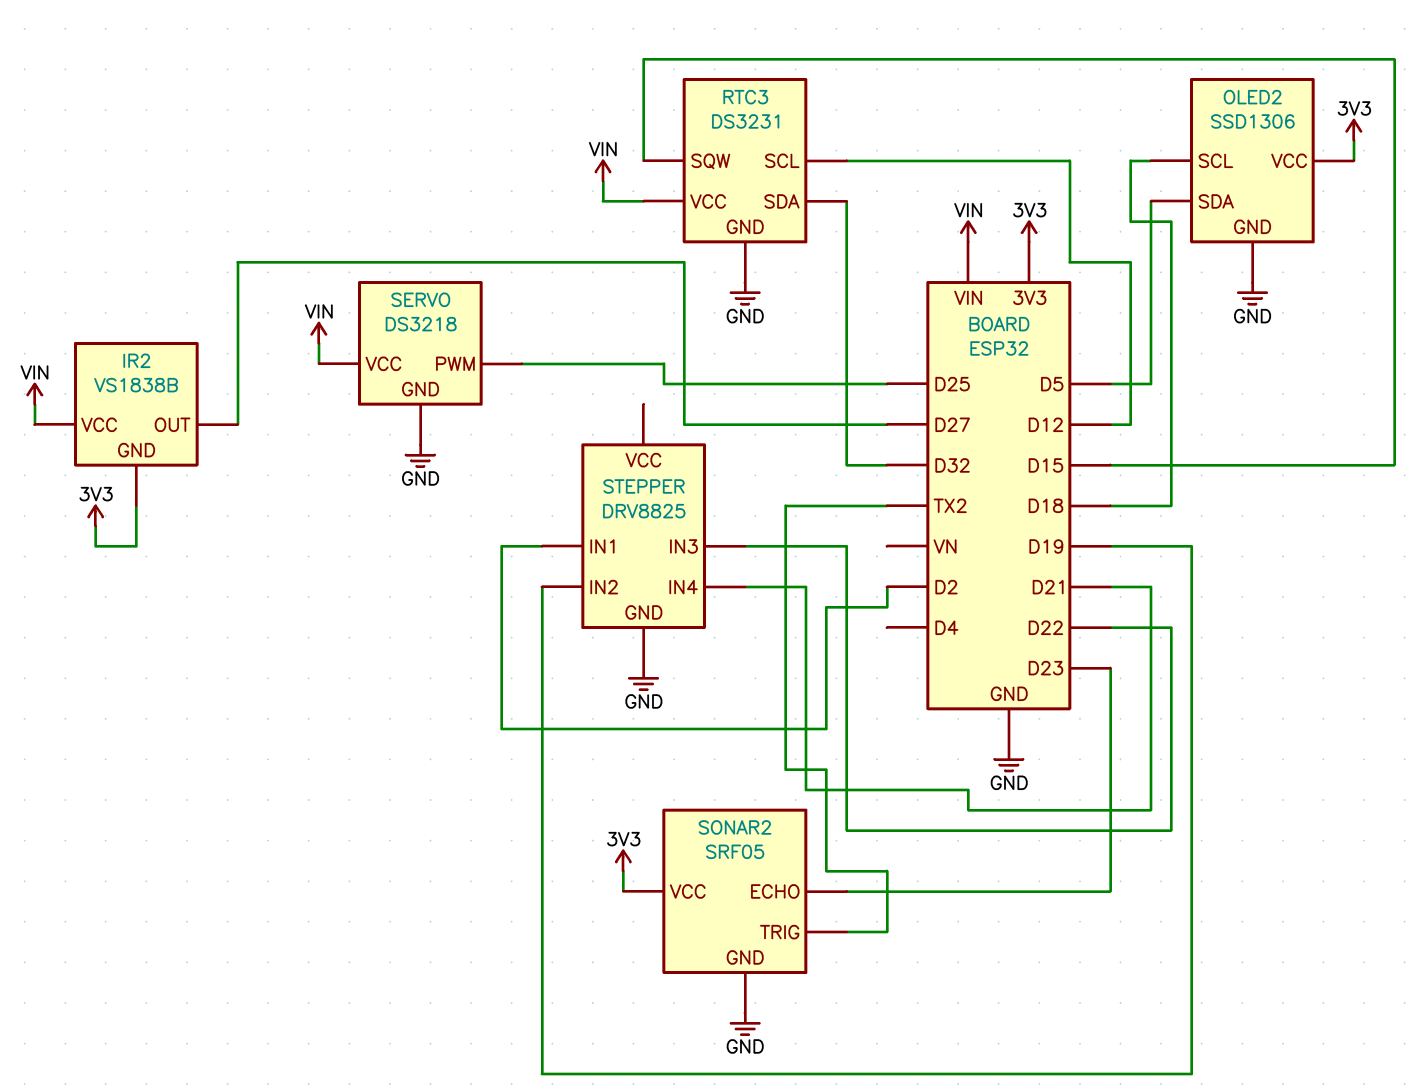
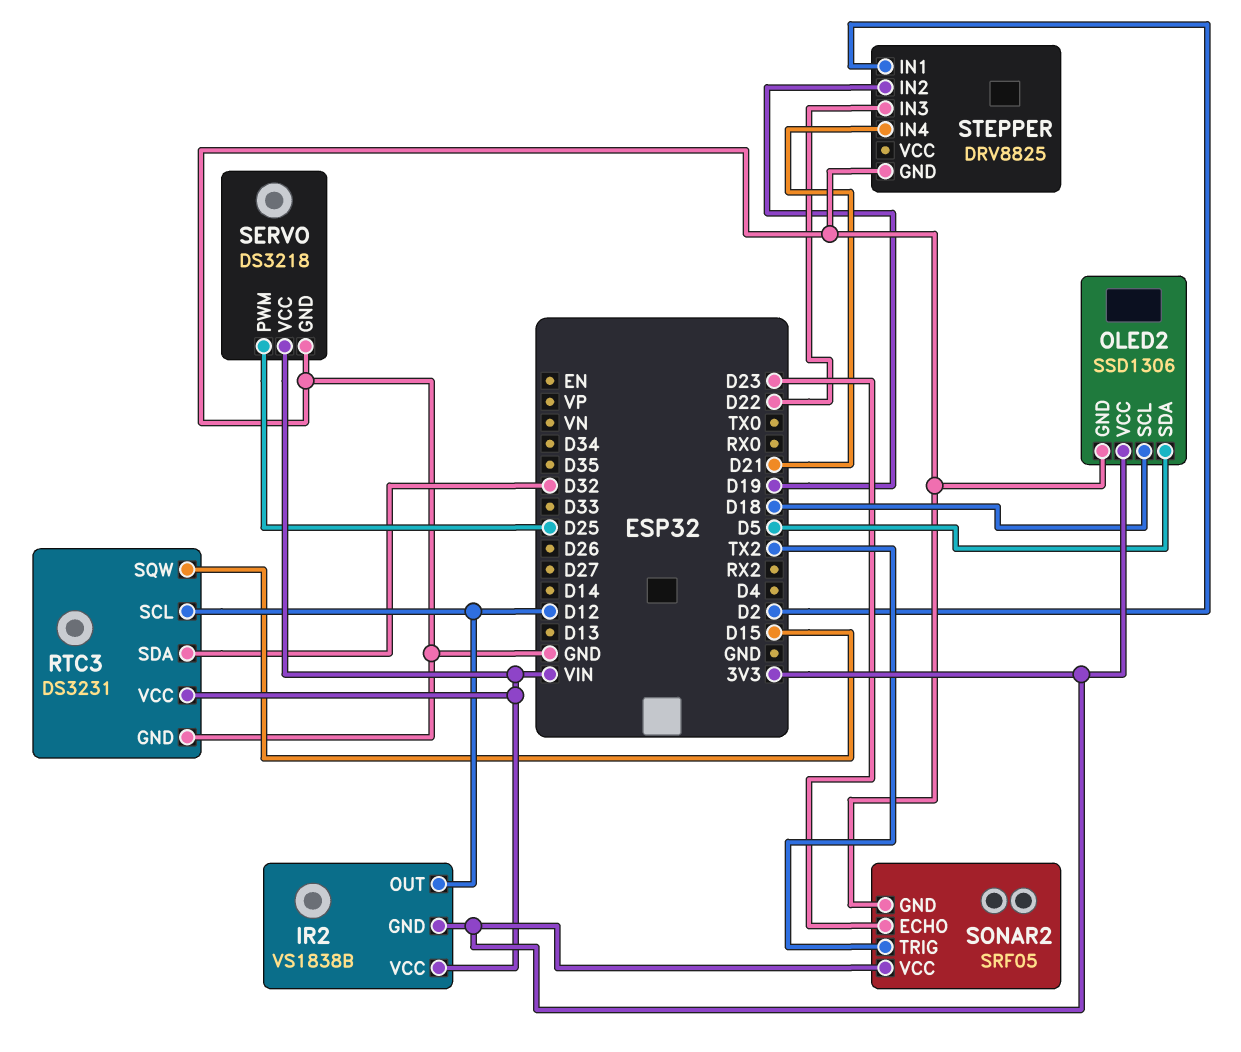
IR2 pin OUT: D27 -> D12

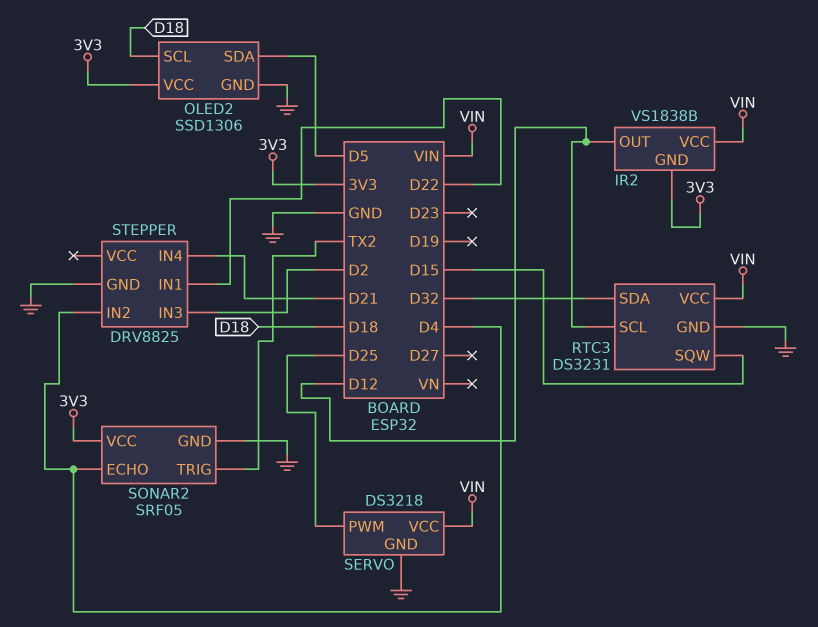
SONAR2 pin ECHO: D23 -> D4
STEPPER pin IN1: D2 -> D22
STEPPER pin IN2: D19 -> D4
STEPPER pin IN3: D22 -> D2

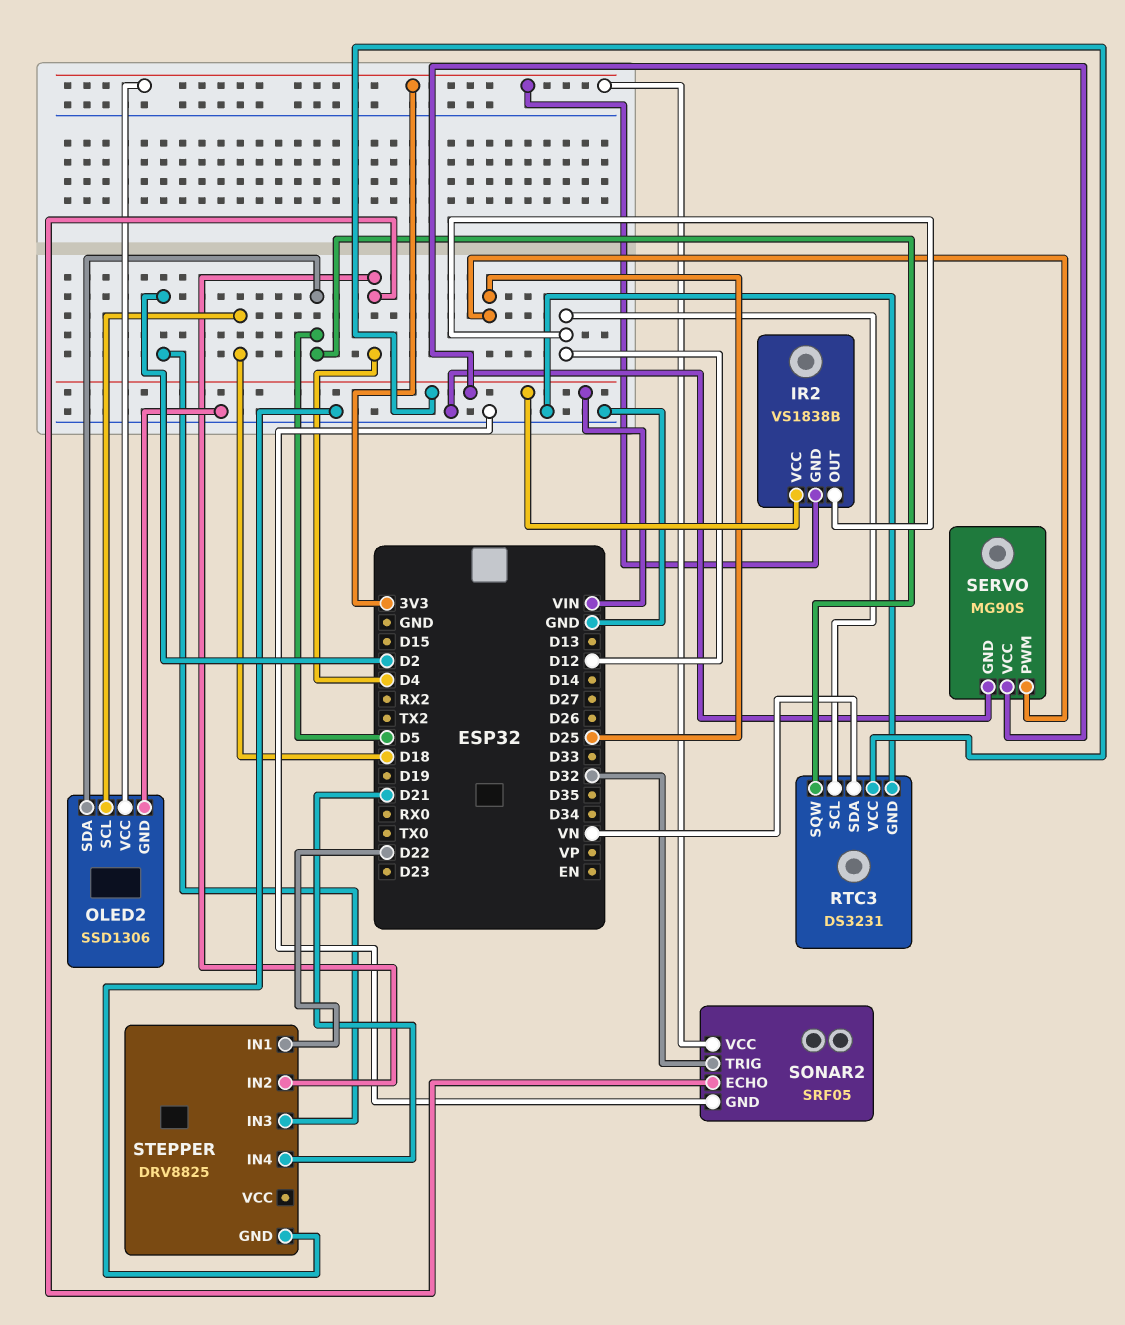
RTC3 pin SDA: D32 -> VN
RTC3 pin SQW: D15 -> D5
SERVO: DS3218 -> MG90S
SONAR2 pin TRIG: TX2 -> D32

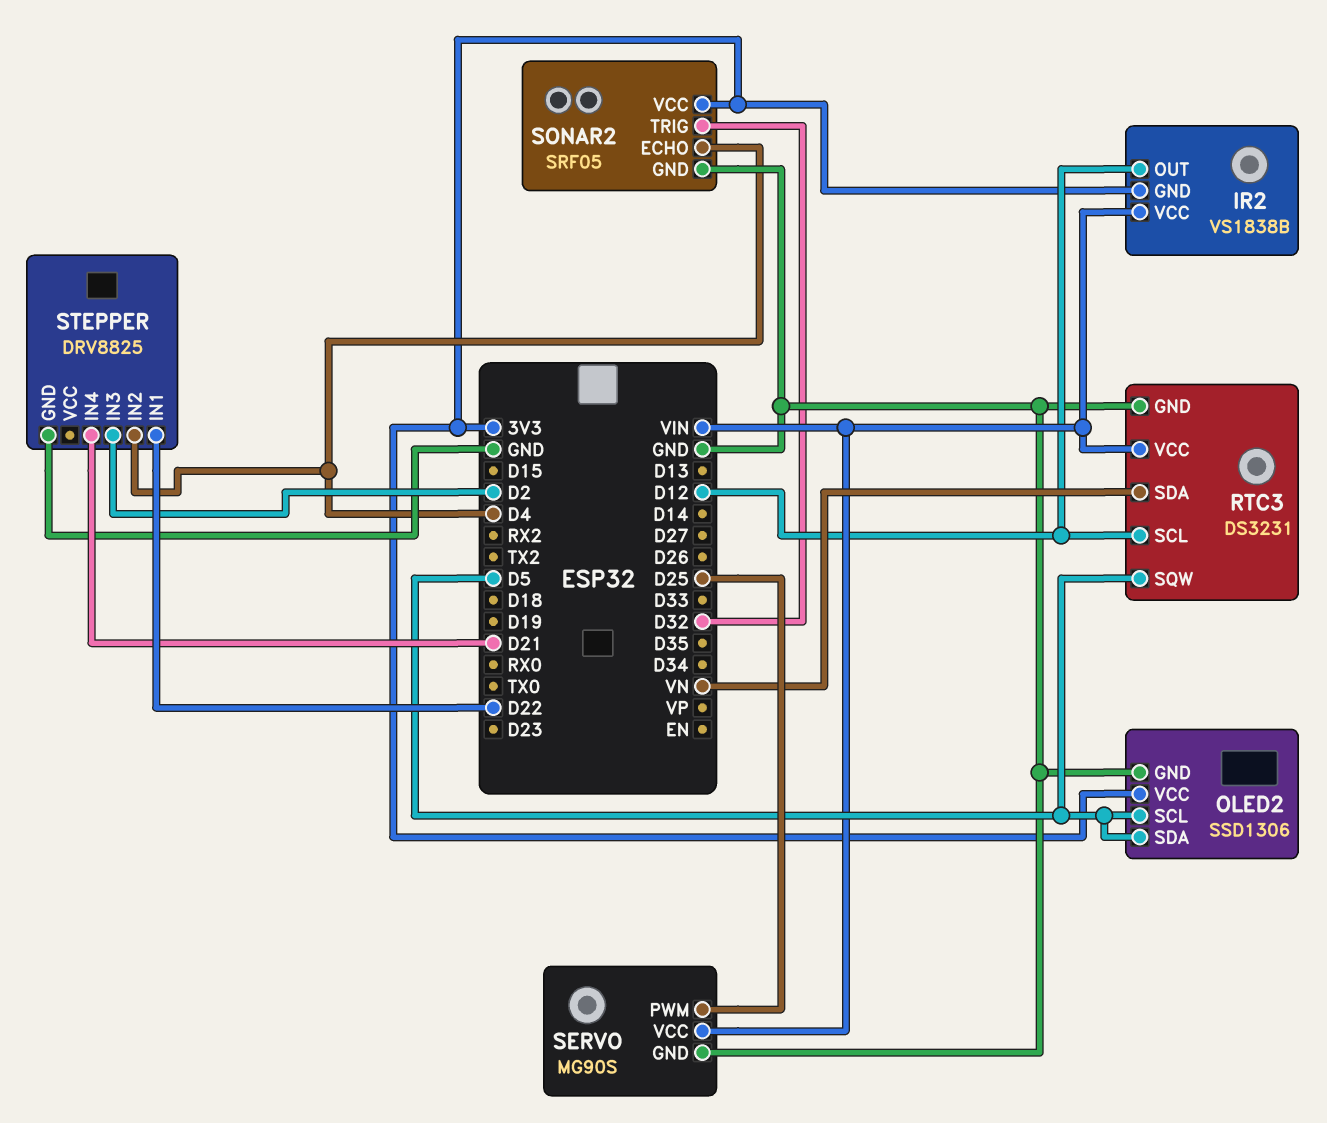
OLED2 pin SCL: D18 -> D5

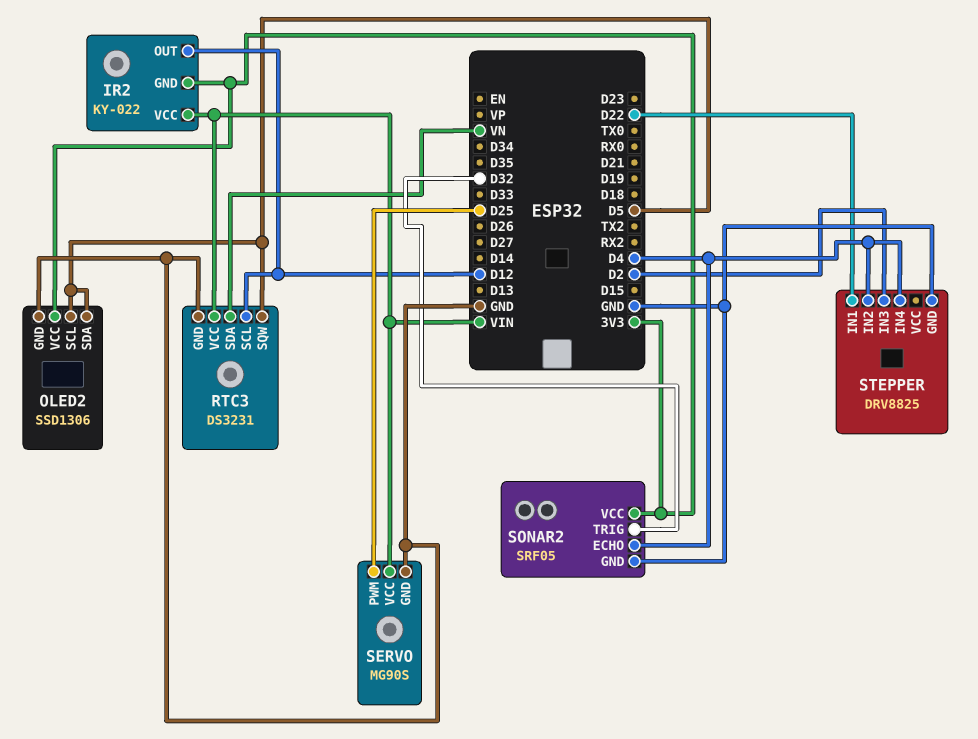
IR2: VS1838B -> KY-022
STEPPER pin IN4: D21 -> D4

